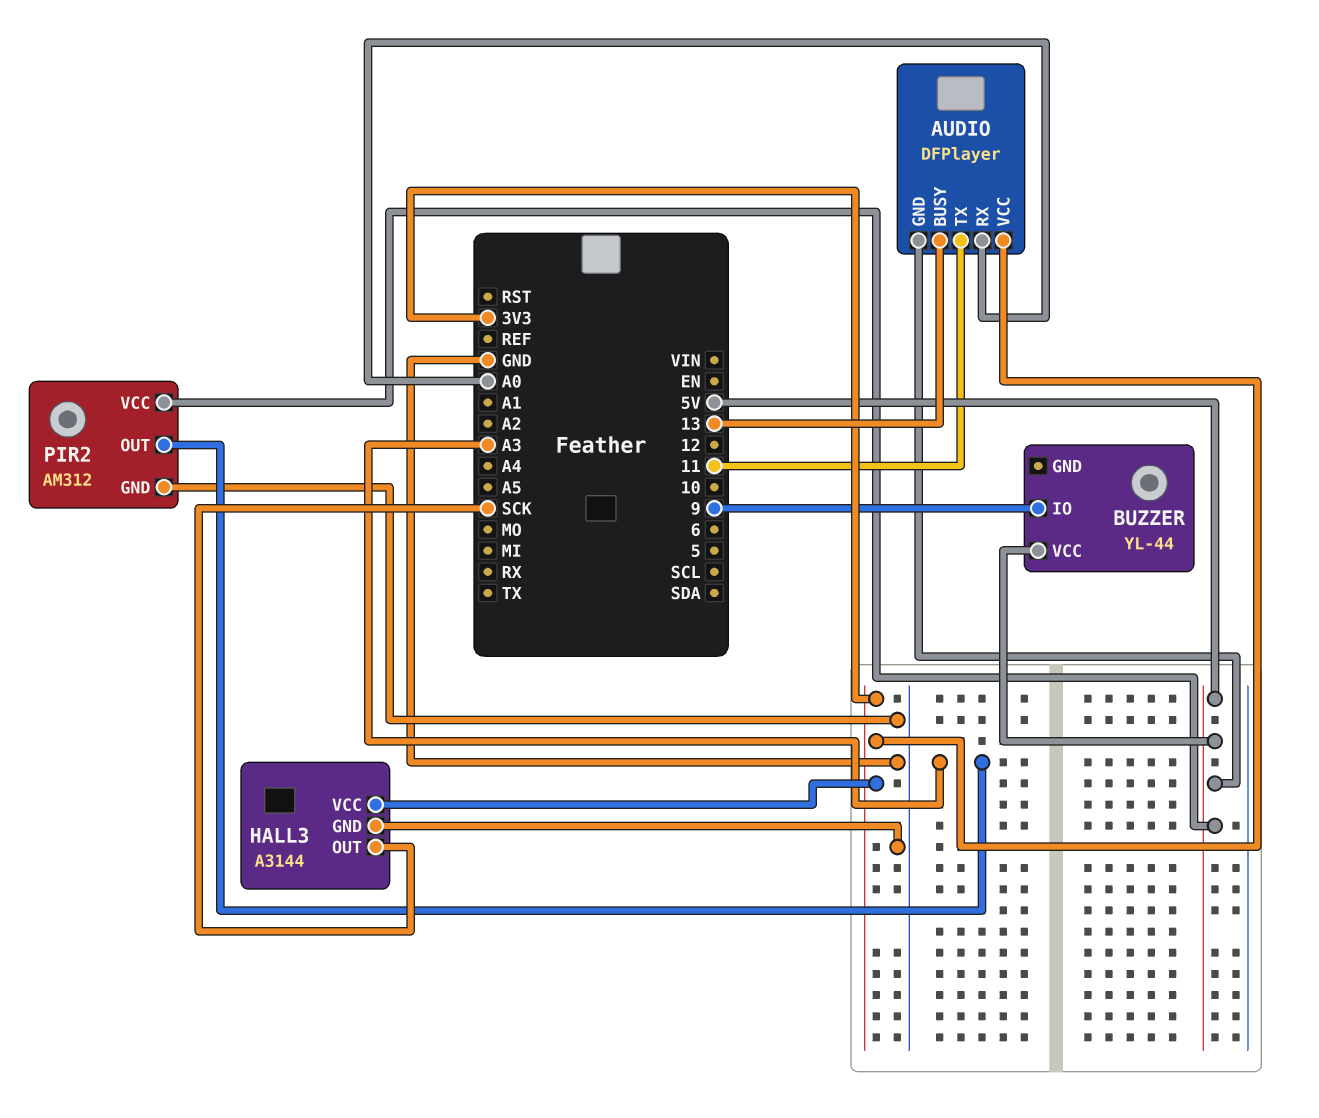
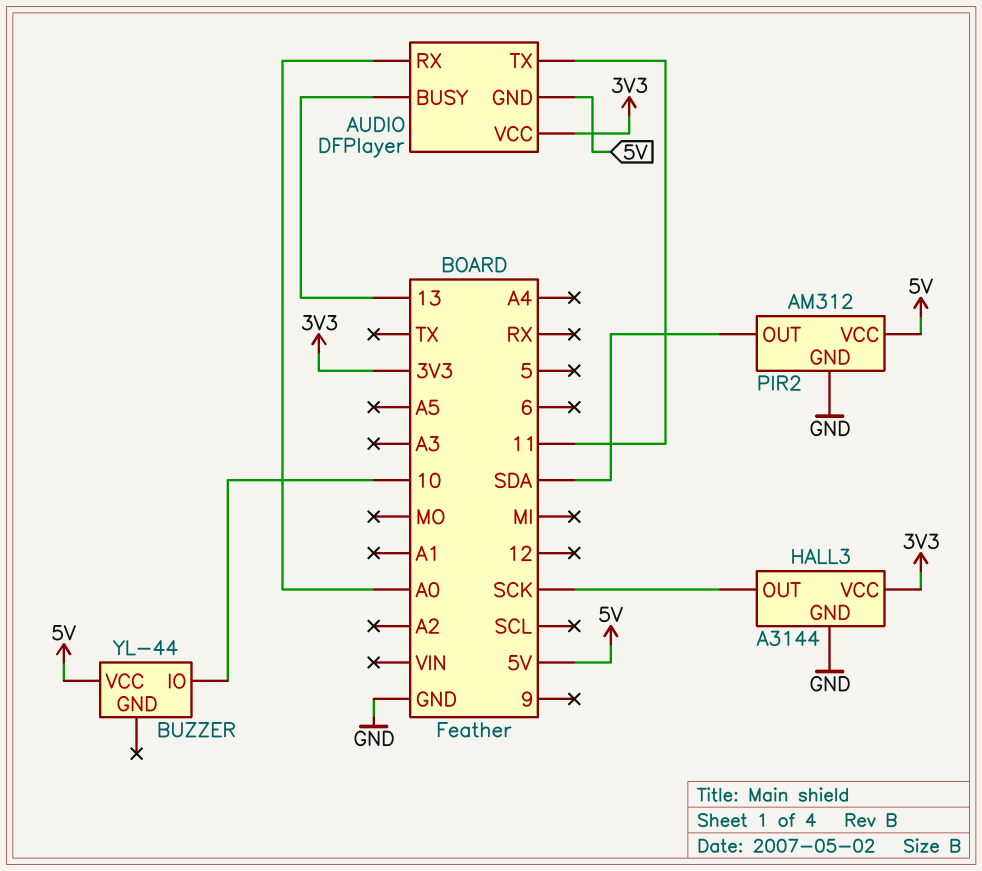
BUZZER pin IO: 9 -> 10
PIR2 pin OUT: A3 -> SDA

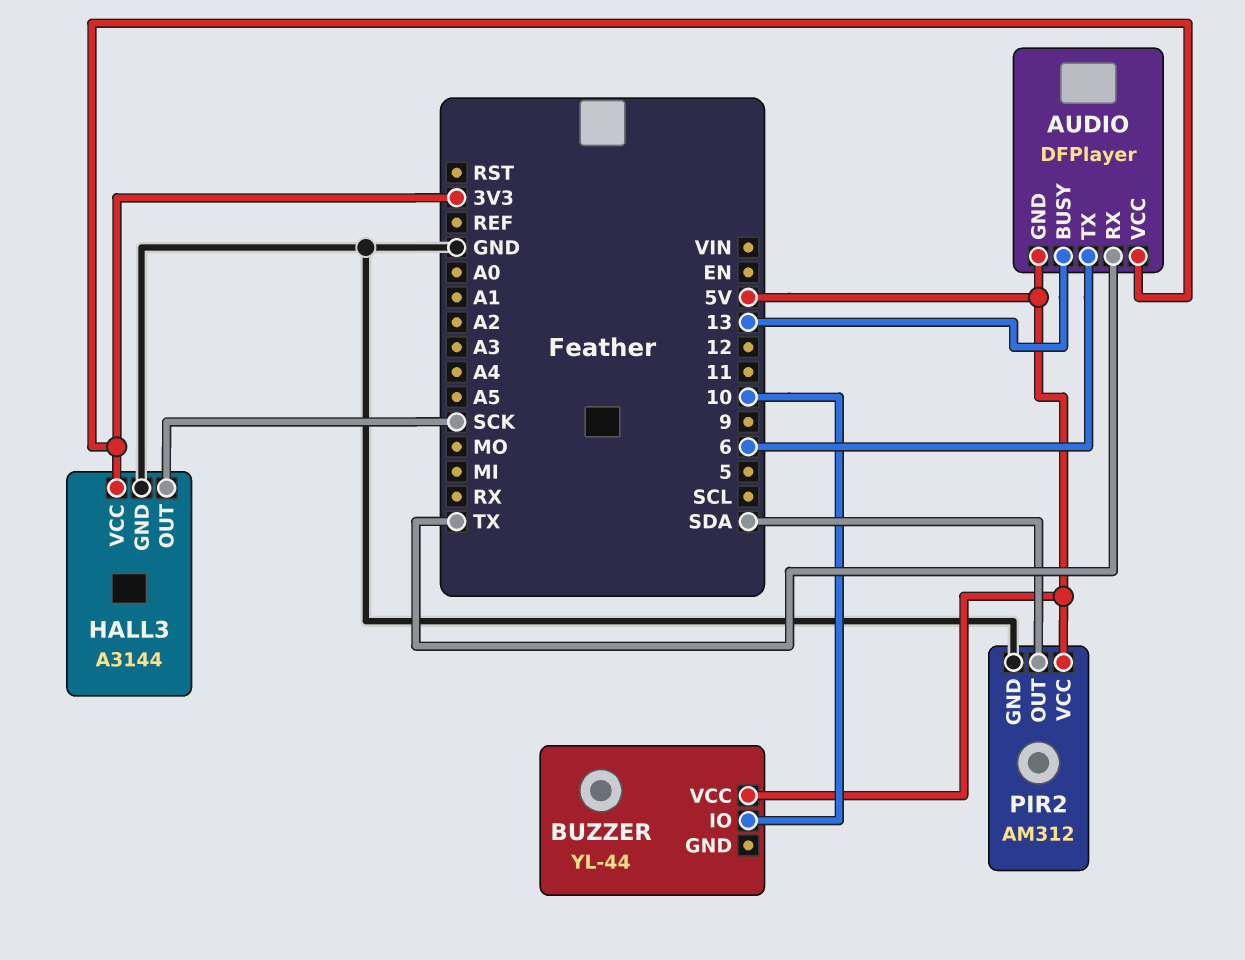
AUDIO pin RX: A0 -> TX
AUDIO pin TX: 11 -> 6

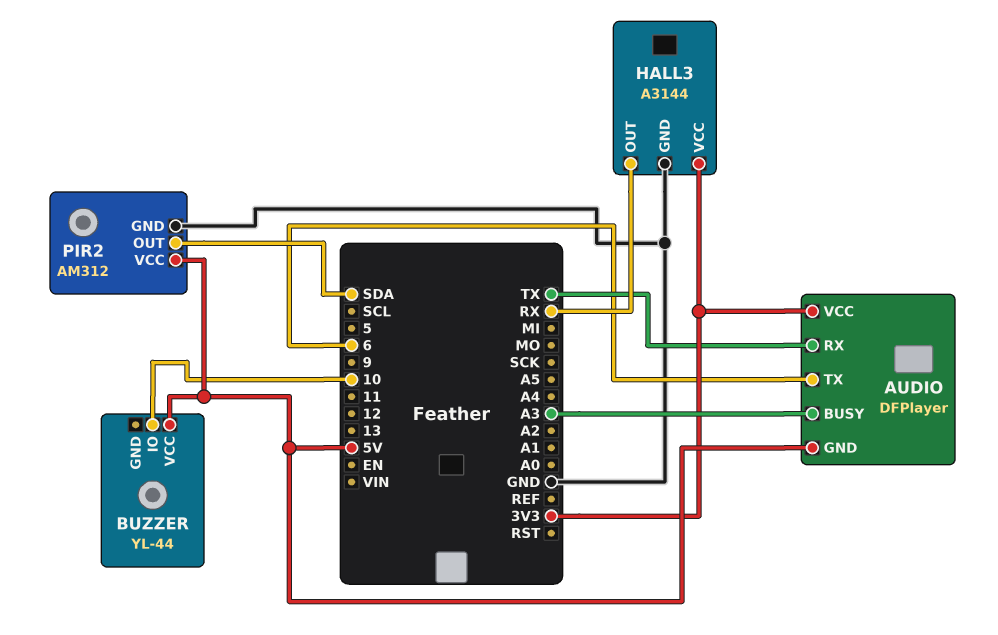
AUDIO pin BUSY: 13 -> A3
HALL3 pin OUT: SCK -> RX

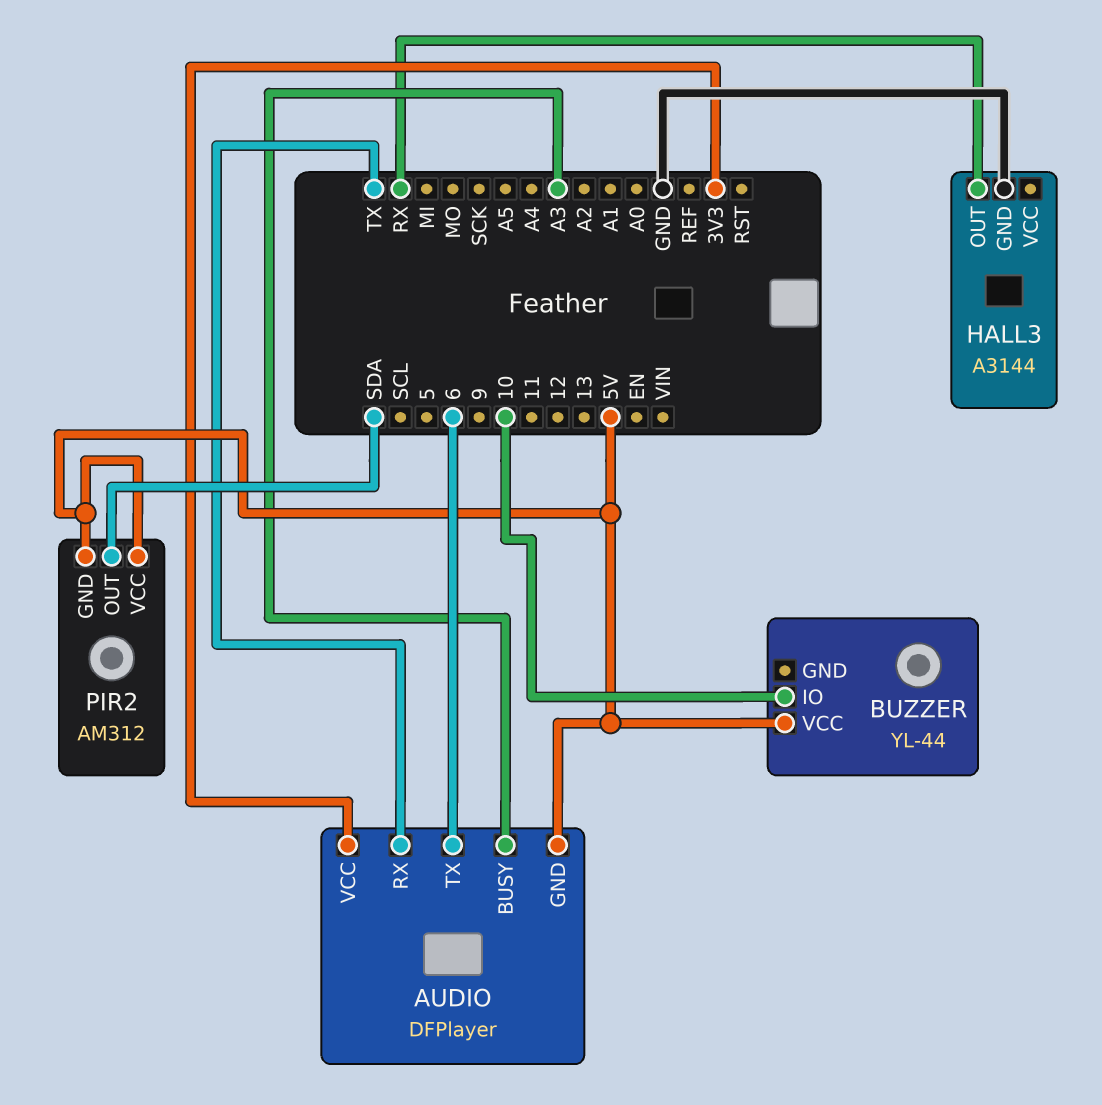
HALL3 pin VCC: 3V3 -> none
PIR2 pin GND: GND -> 5V

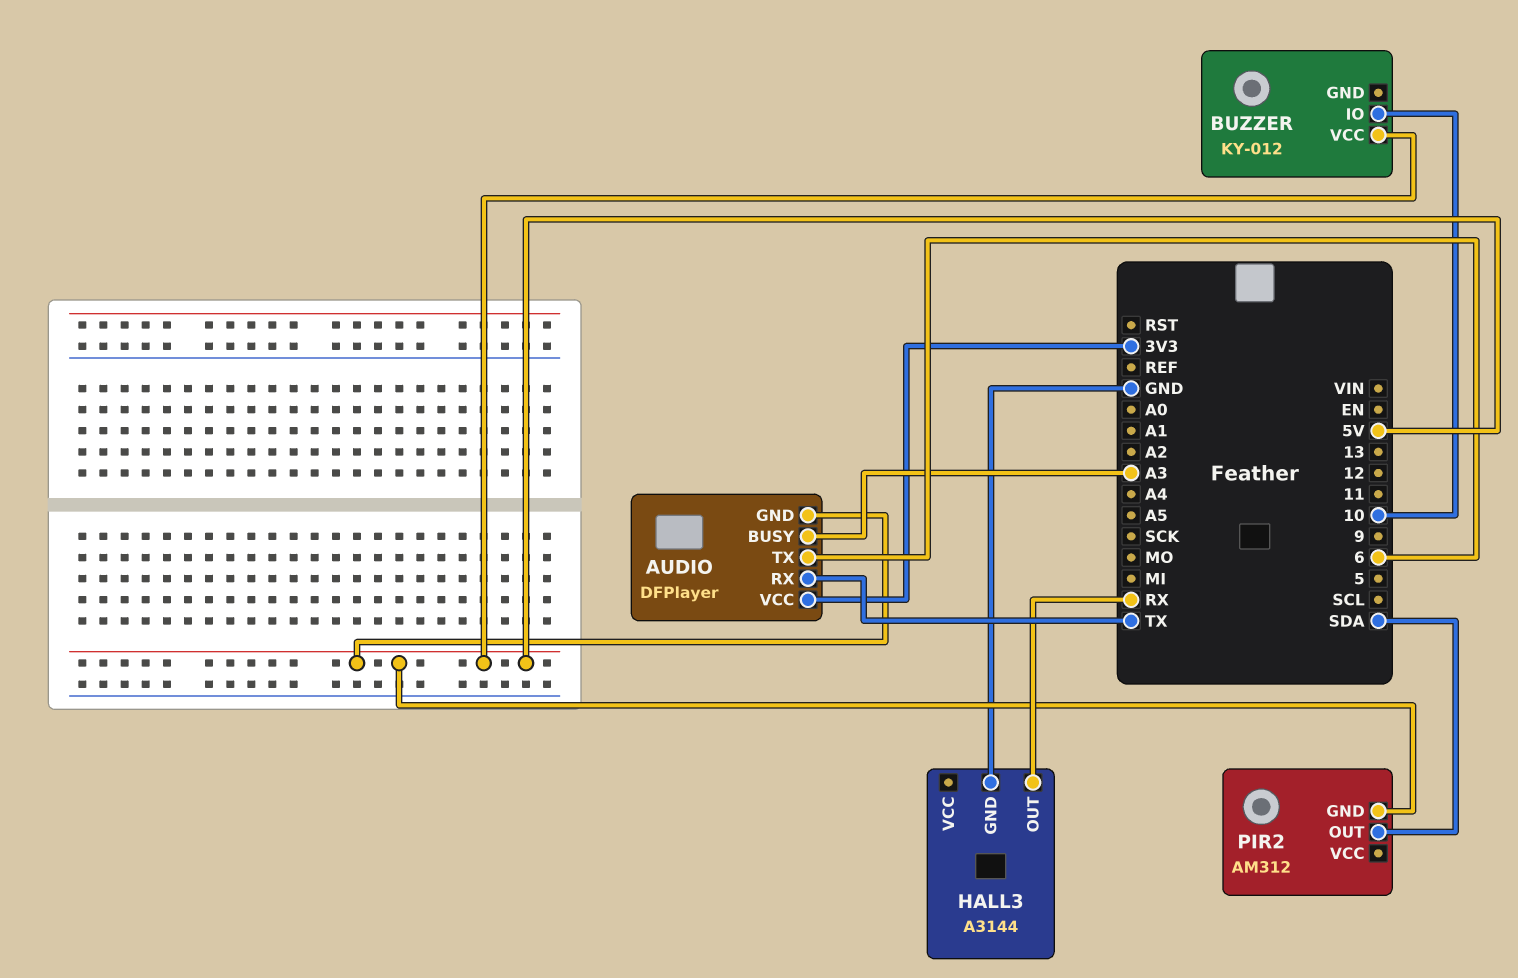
BUZZER: YL-44 -> KY-012
PIR2 pin VCC: 5V -> none

